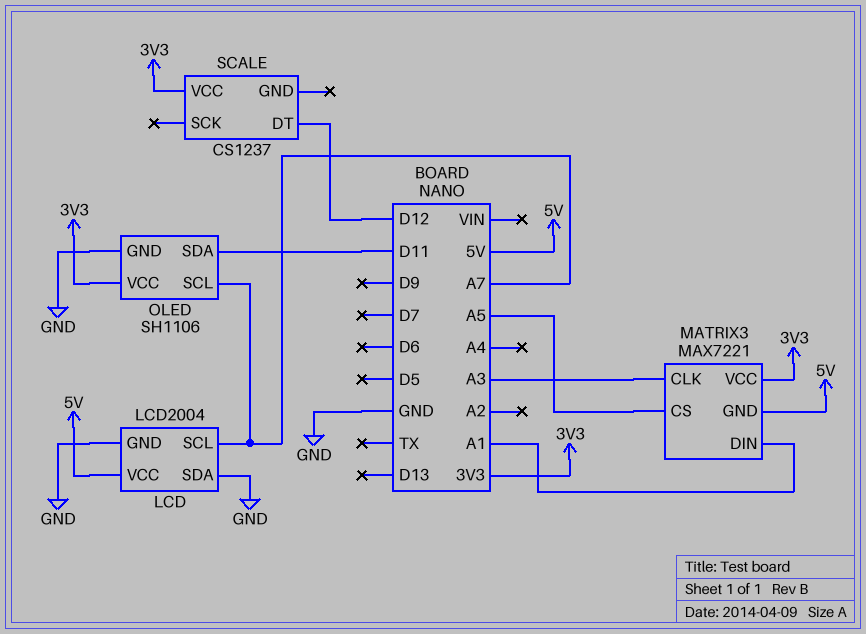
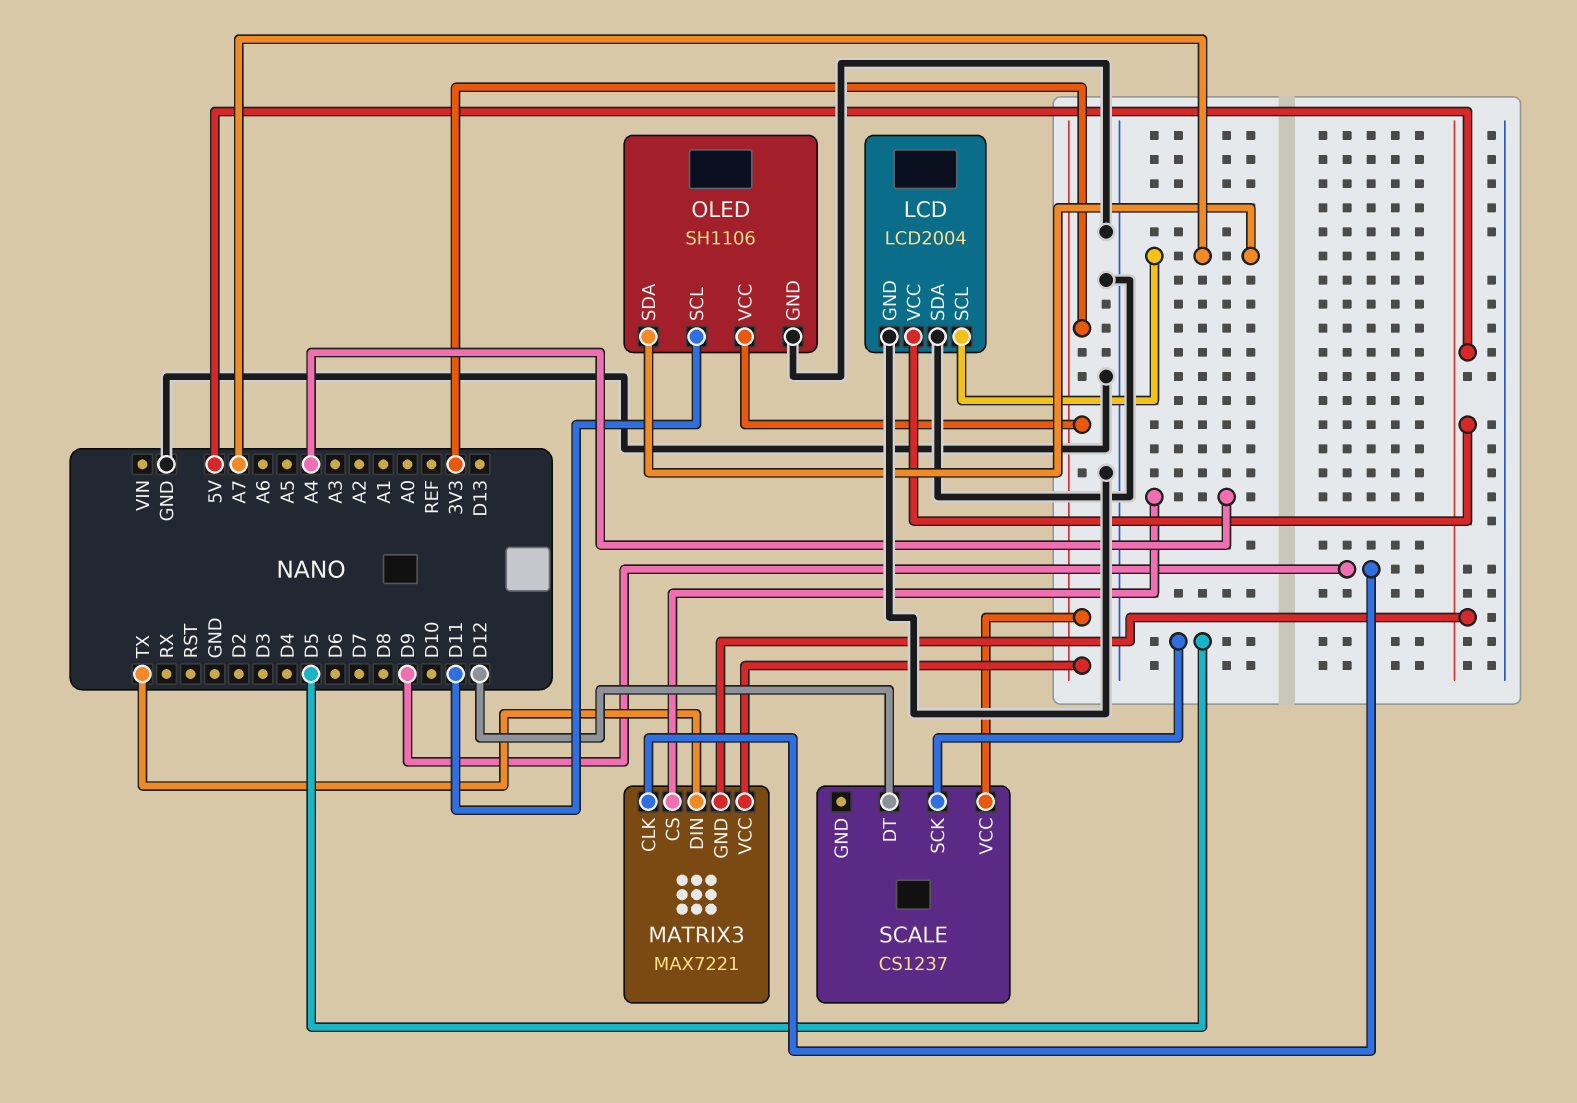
MATRIX3 pin CLK: A3 -> D9
MATRIX3 pin CS: A5 -> A4
MATRIX3 pin DIN: A1 -> TX
OLED pin SCL: A7 -> D11
OLED pin SDA: D11 -> A7
SCALE pin SCK: none -> D5

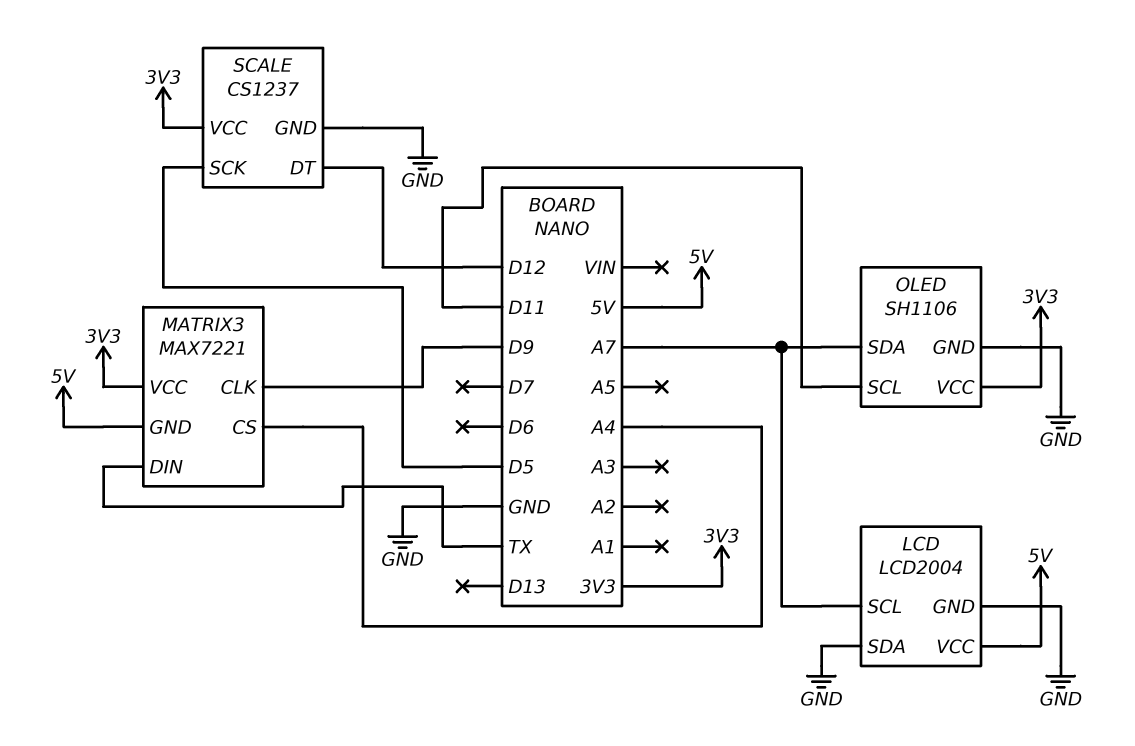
SCALE pin GND: none -> GND

